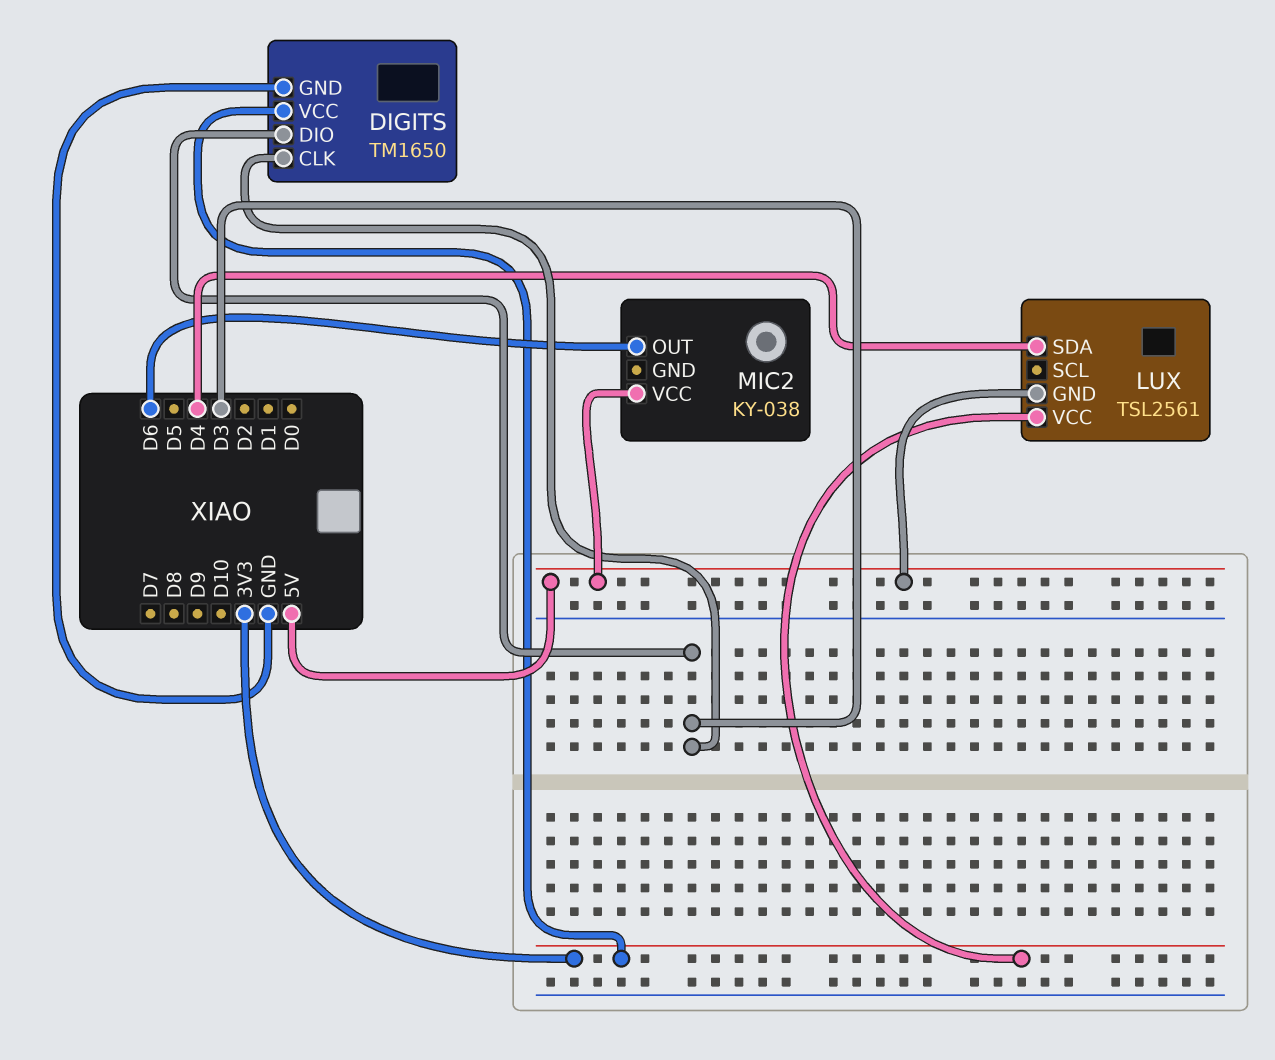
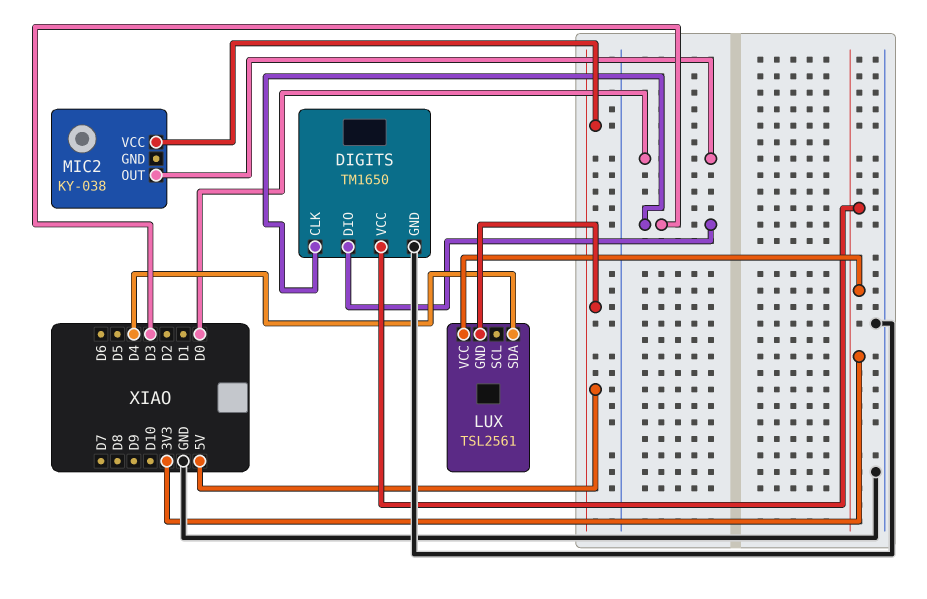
MIC2 pin OUT: D6 -> D0

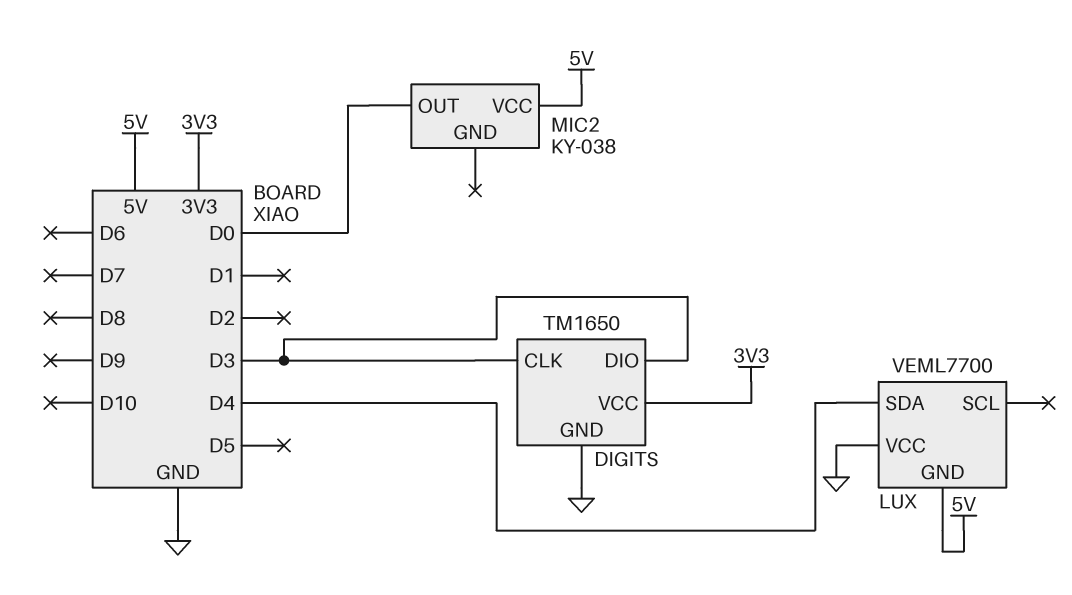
LUX: TSL2561 -> VEML7700
LUX pin VCC: 3V3 -> GND

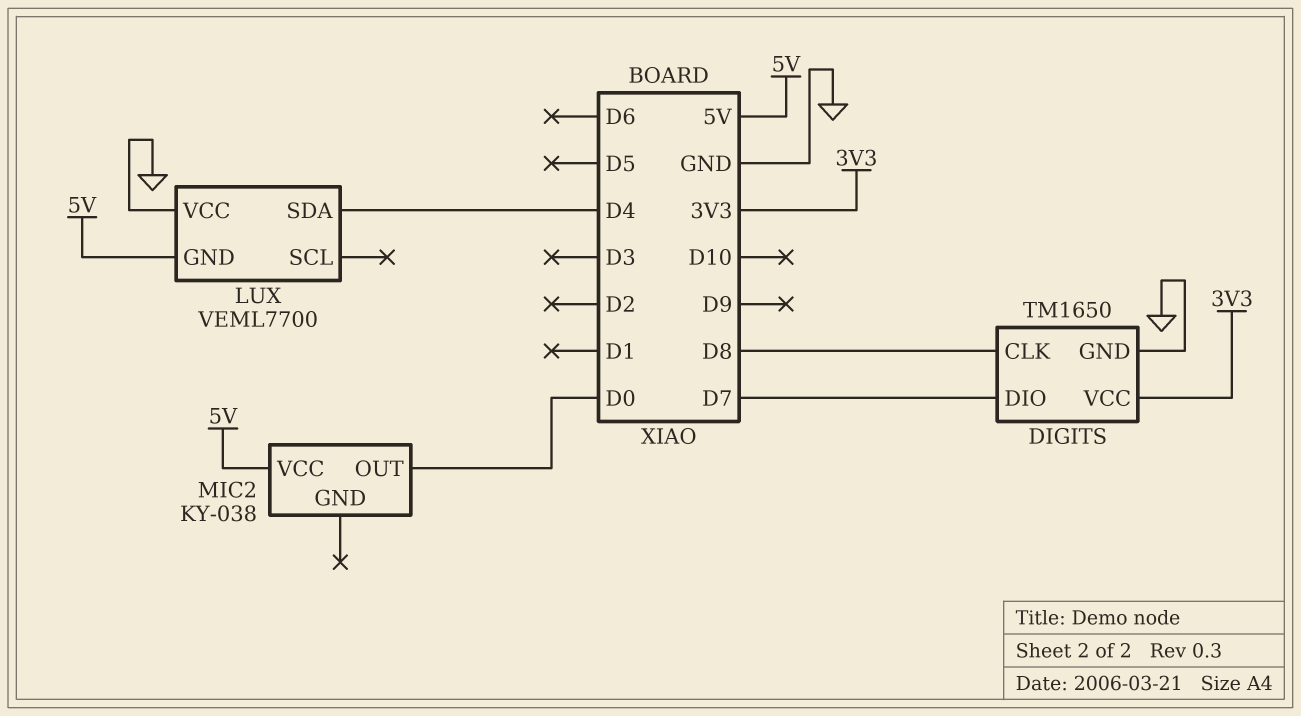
DIGITS pin CLK: D3 -> D8
DIGITS pin DIO: D3 -> D7

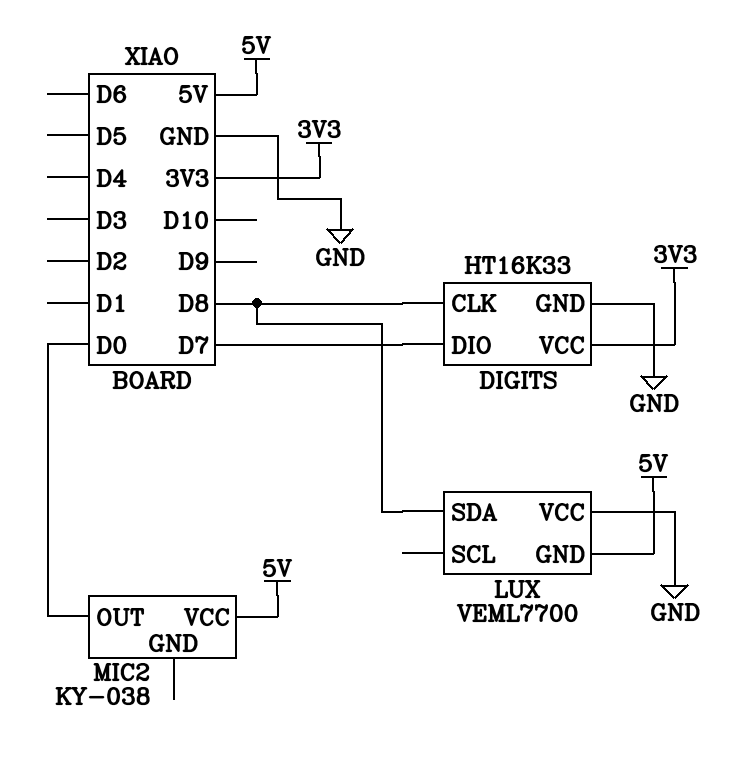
DIGITS: TM1650 -> HT16K33
LUX pin SDA: D4 -> D8

